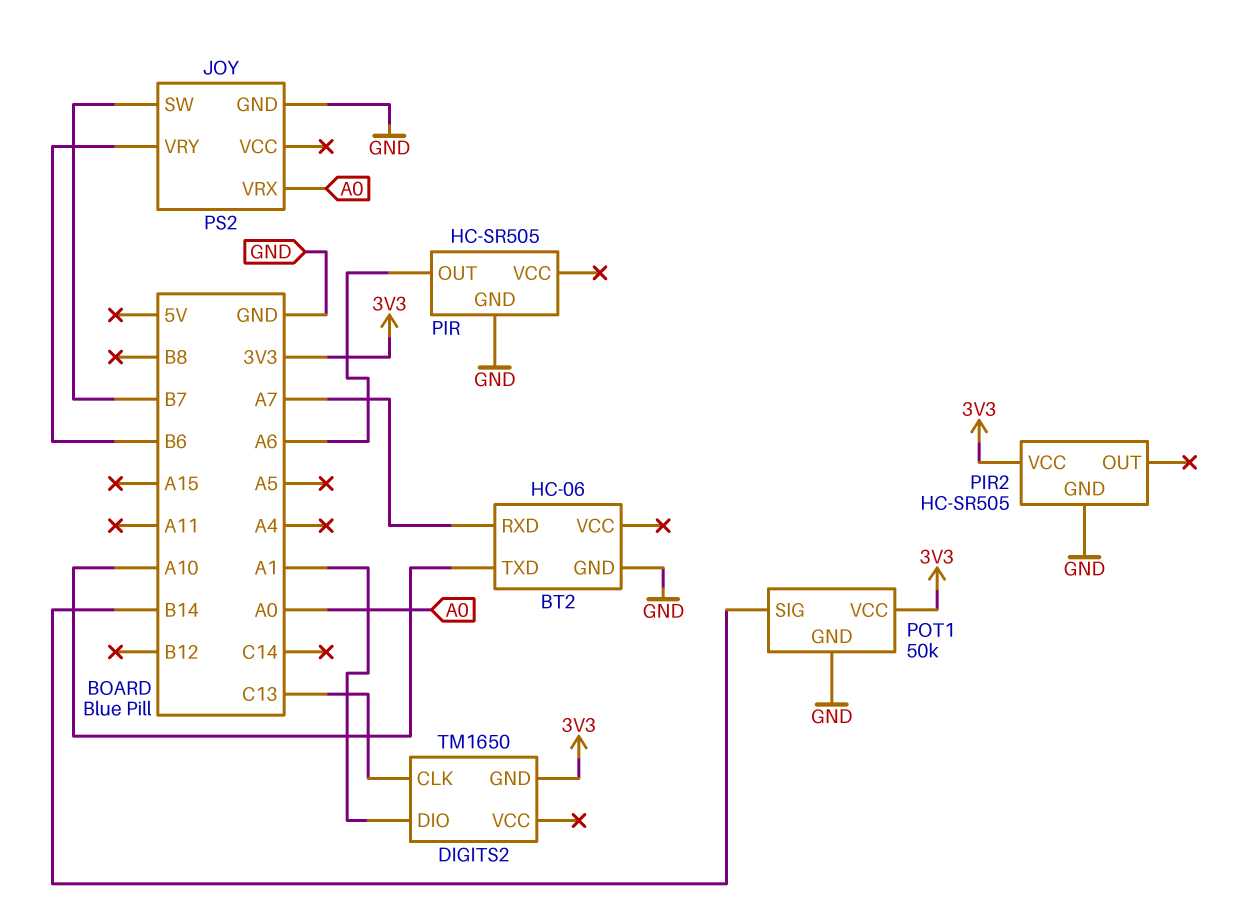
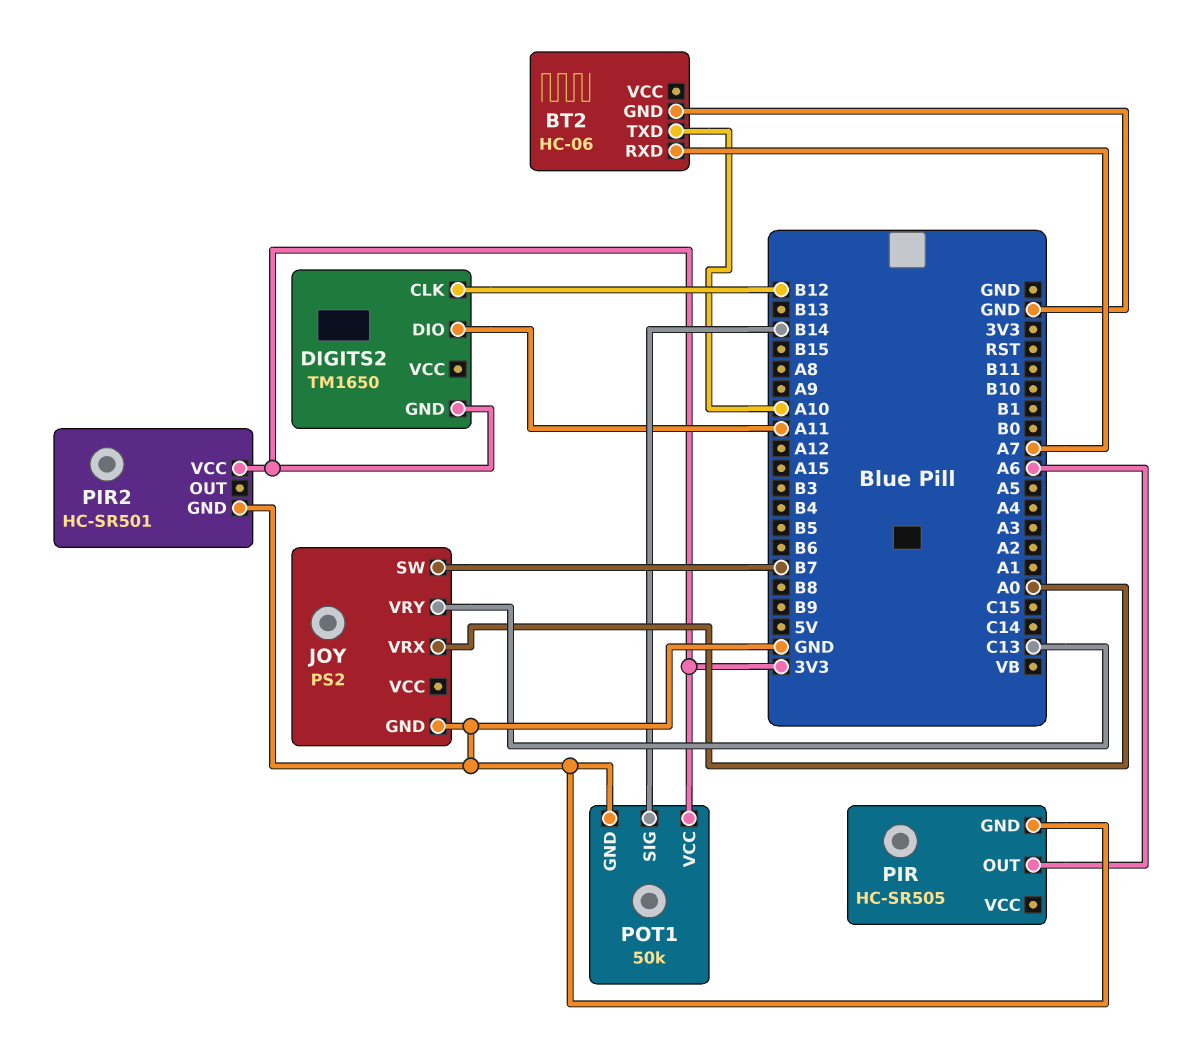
DIGITS2 pin CLK: C13 -> B12
DIGITS2 pin DIO: A1 -> A11
JOY pin VRY: B6 -> C13
PIR2: HC-SR505 -> HC-SR501

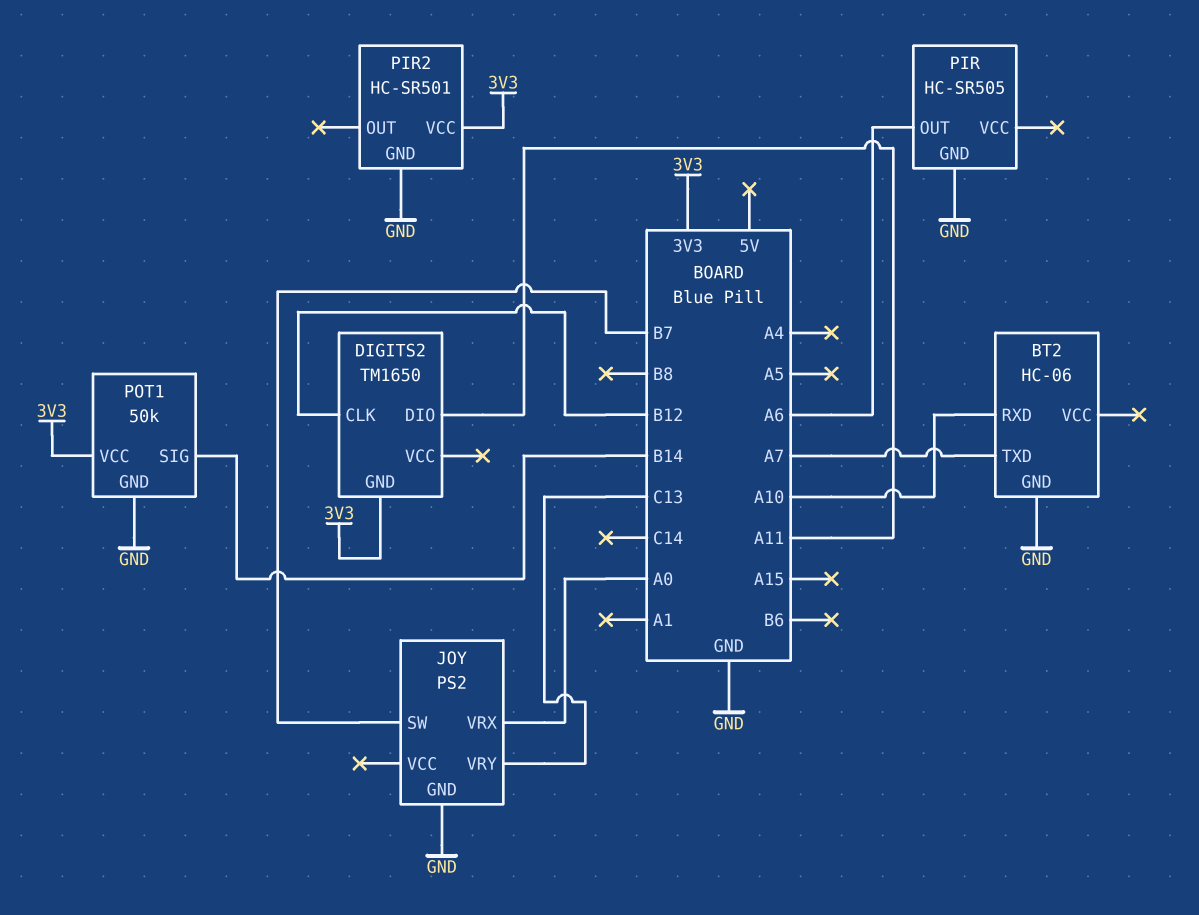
BT2 pin RXD: A7 -> A10
BT2 pin TXD: A10 -> A7

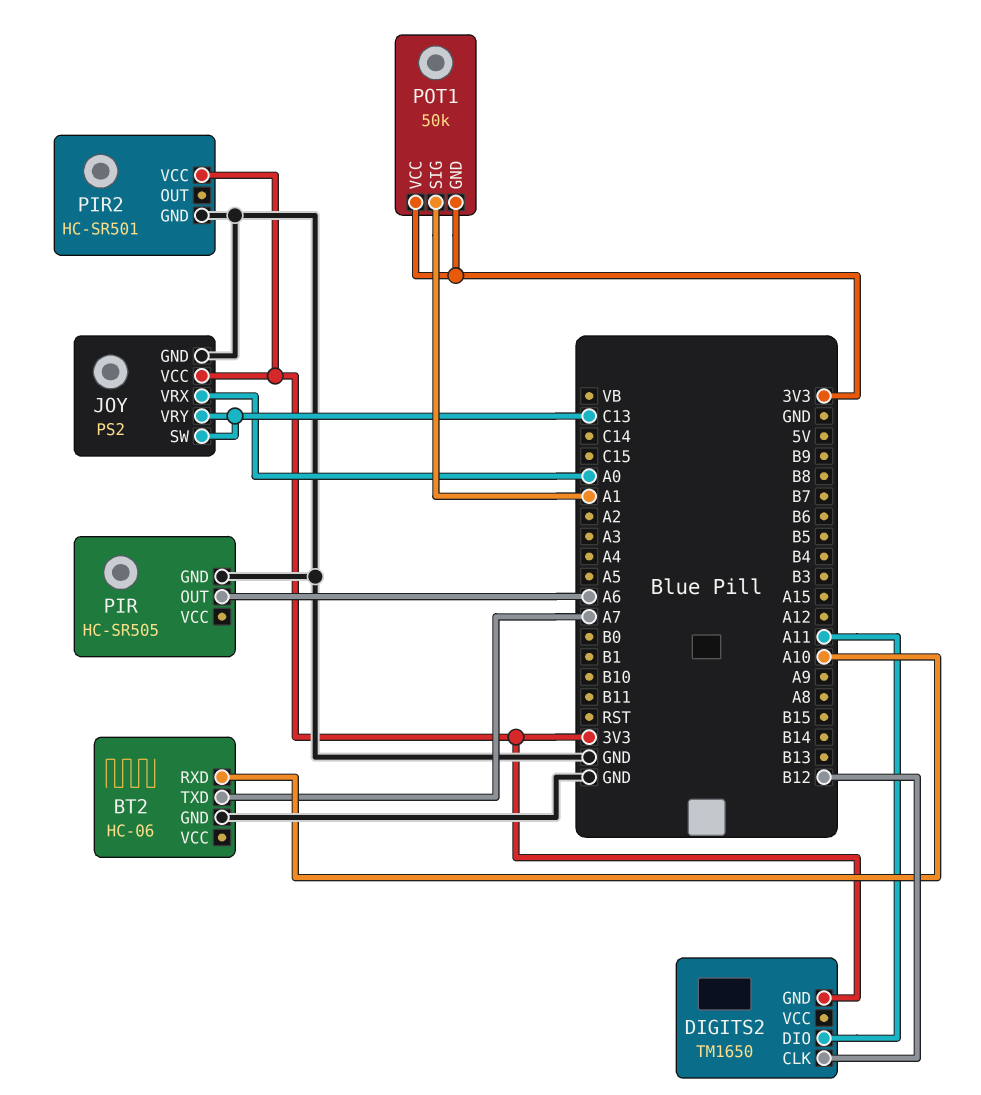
JOY pin SW: B7 -> C13
JOY pin VCC: none -> 3V3
POT1 pin GND: GND -> 3V3
POT1 pin SIG: B14 -> A1

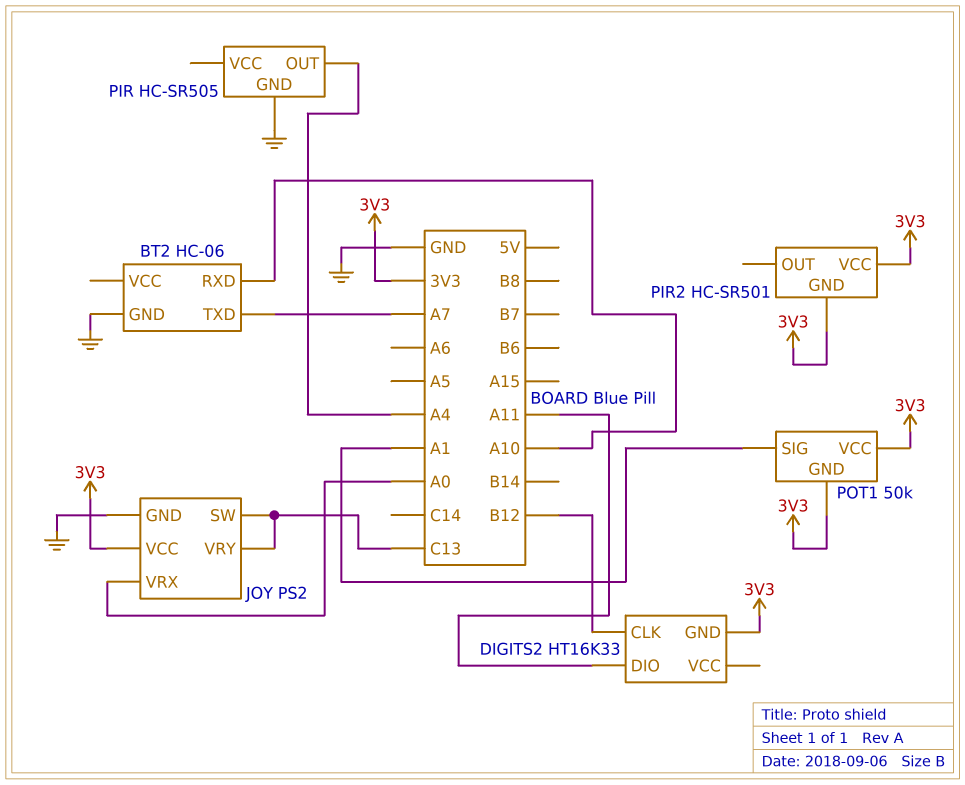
DIGITS2: TM1650 -> HT16K33
PIR pin OUT: A6 -> A4
PIR2 pin GND: GND -> 3V3

